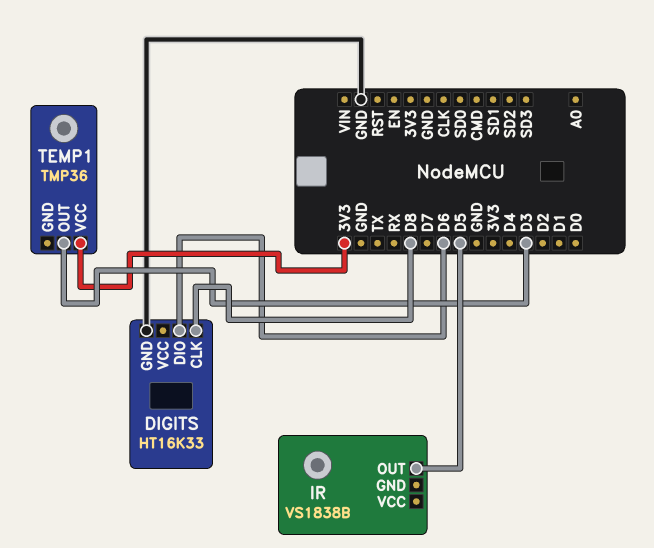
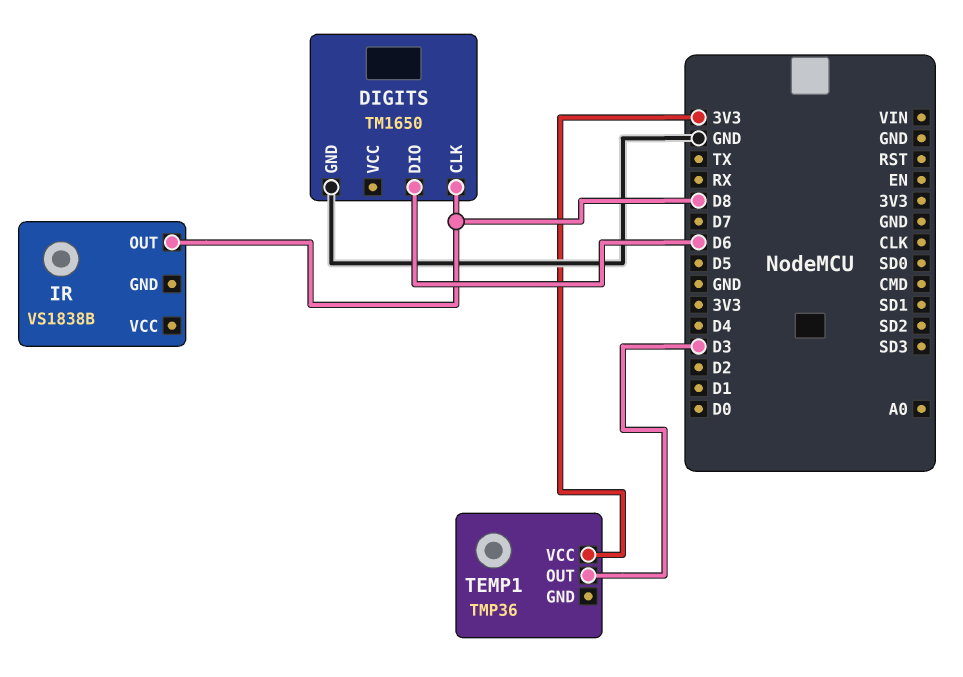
DIGITS: HT16K33 -> TM1650
IR pin OUT: D5 -> D8

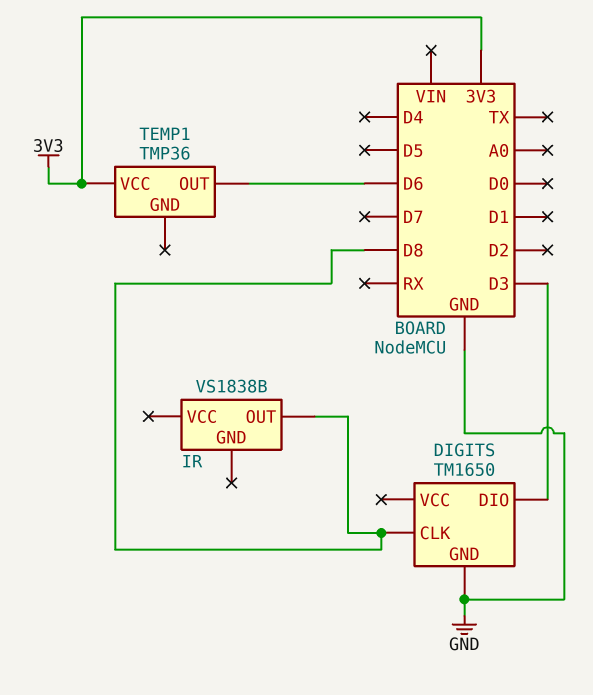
DIGITS pin DIO: D6 -> D3
TEMP1 pin OUT: D3 -> D6

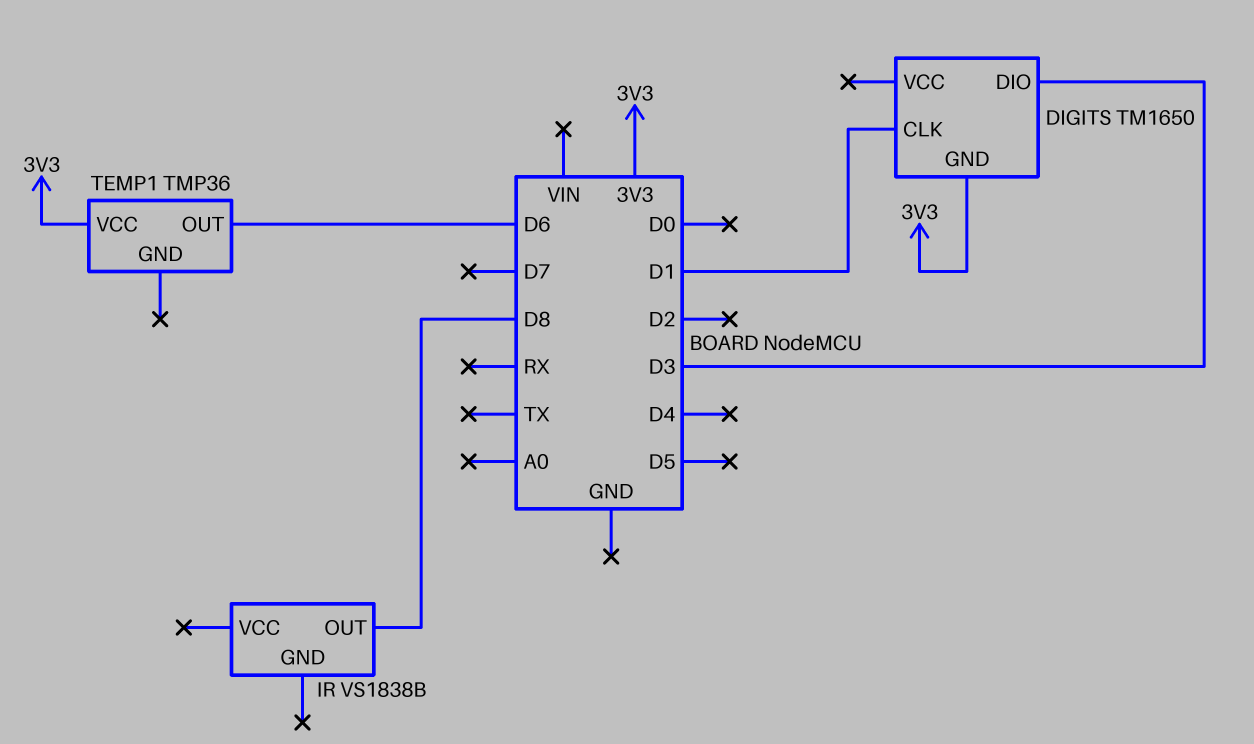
DIGITS pin CLK: D8 -> D1
DIGITS pin GND: GND -> 3V3

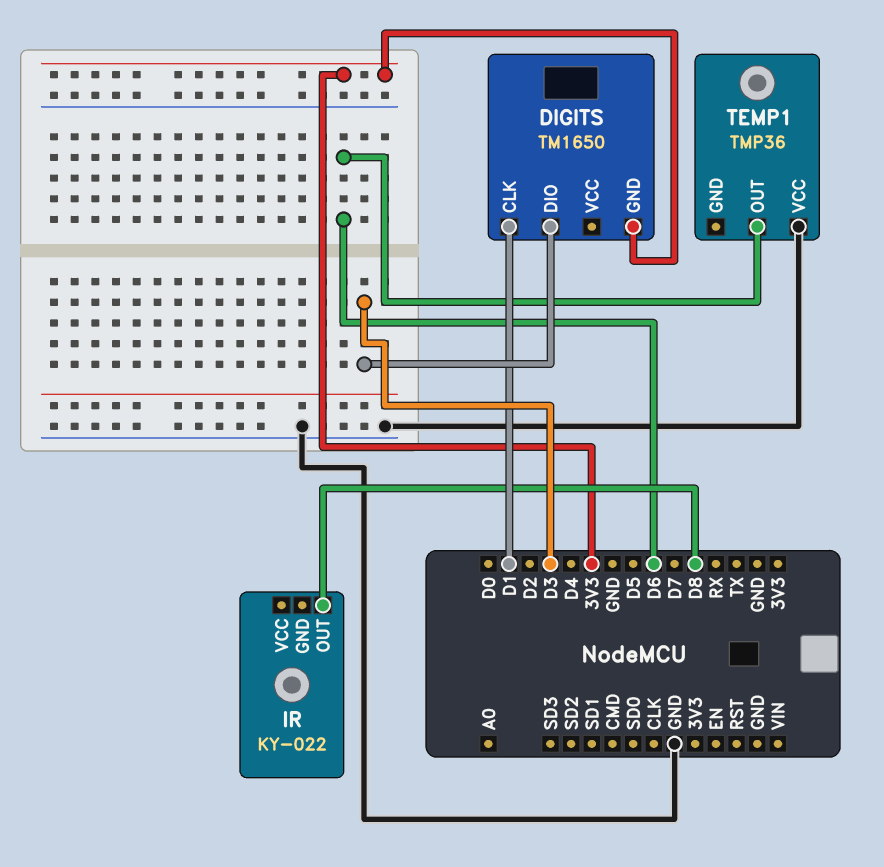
IR: VS1838B -> KY-022
TEMP1 pin VCC: 3V3 -> GND

